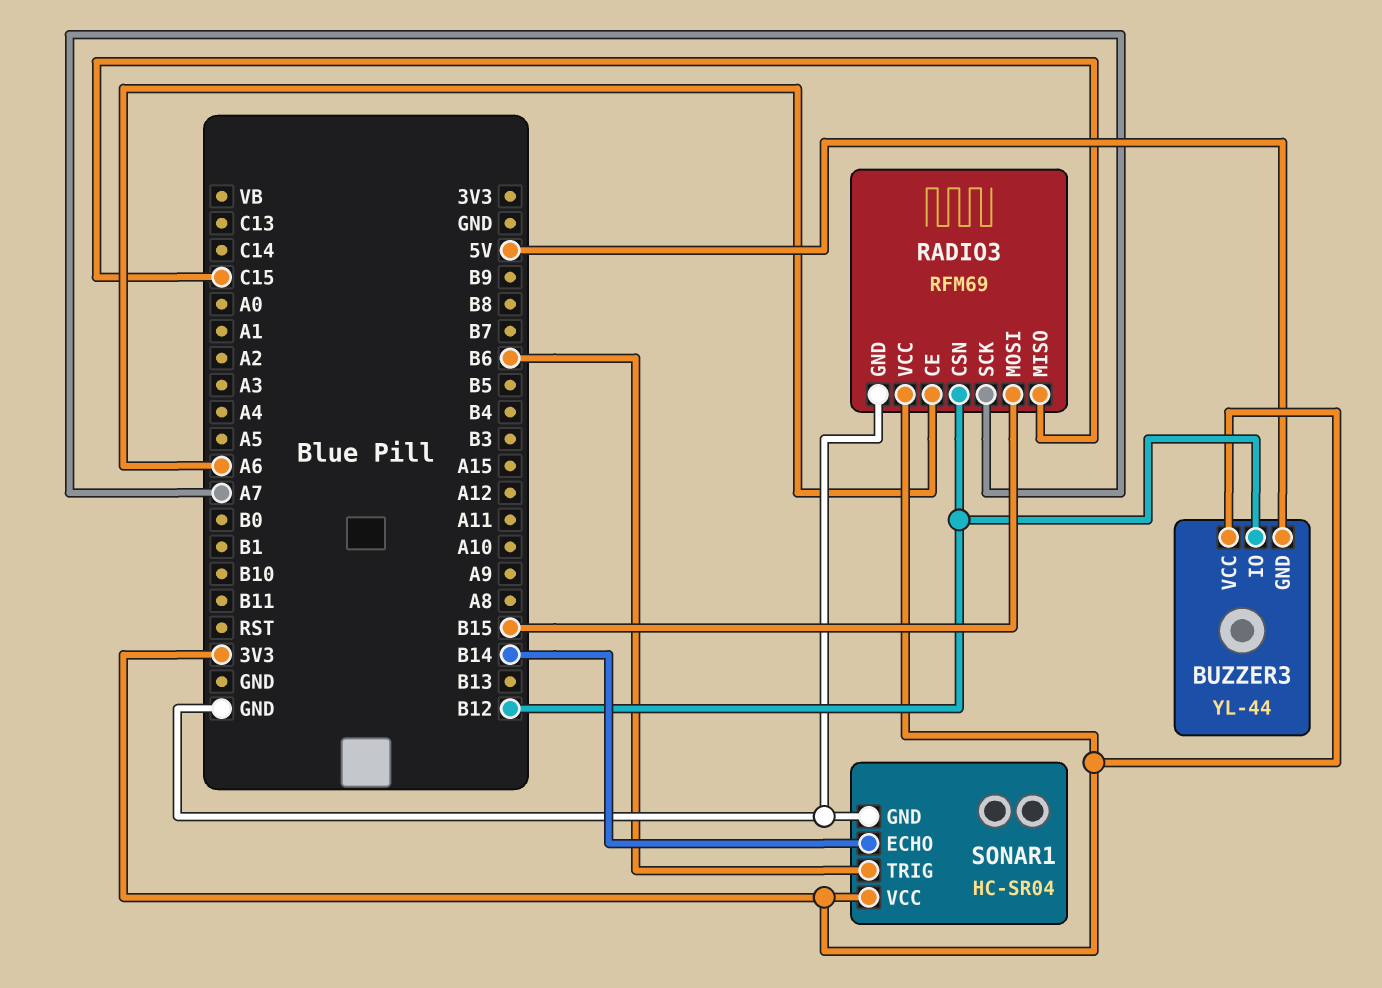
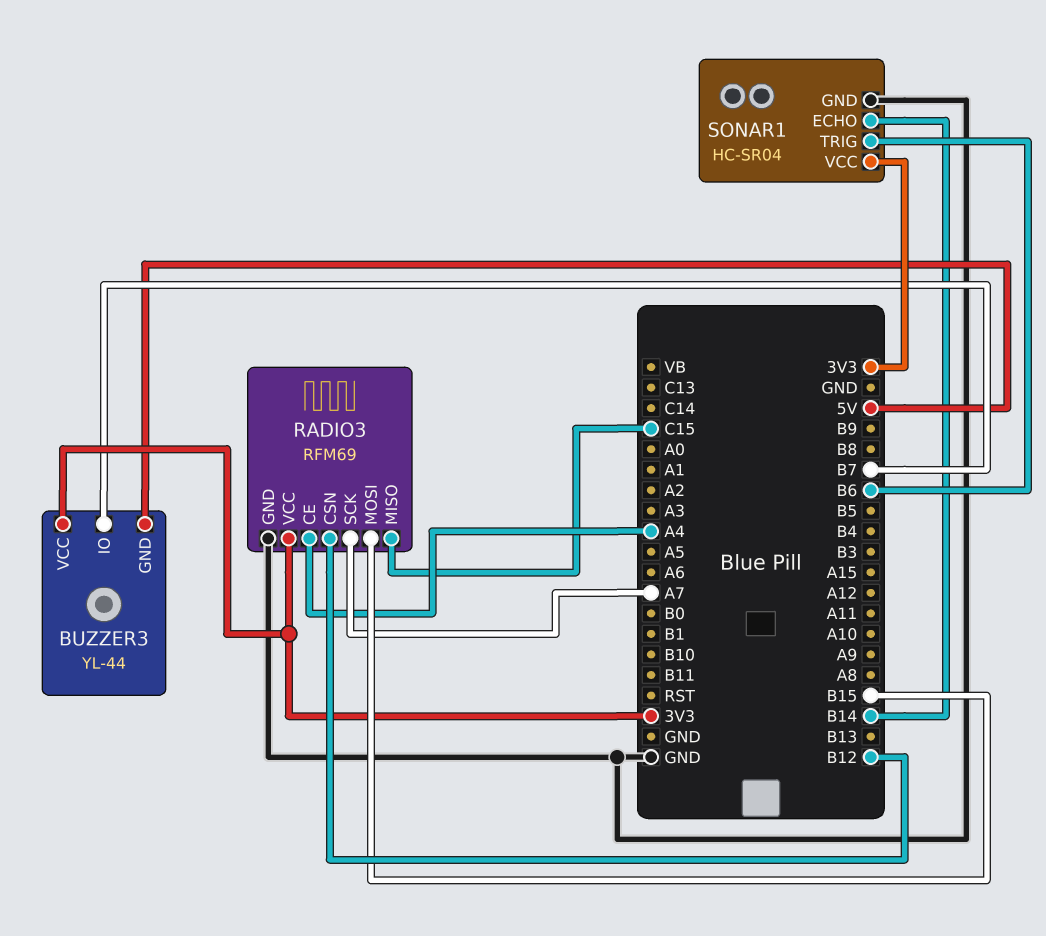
BUZZER3 pin IO: B12 -> B7
RADIO3 pin CE: A6 -> A4

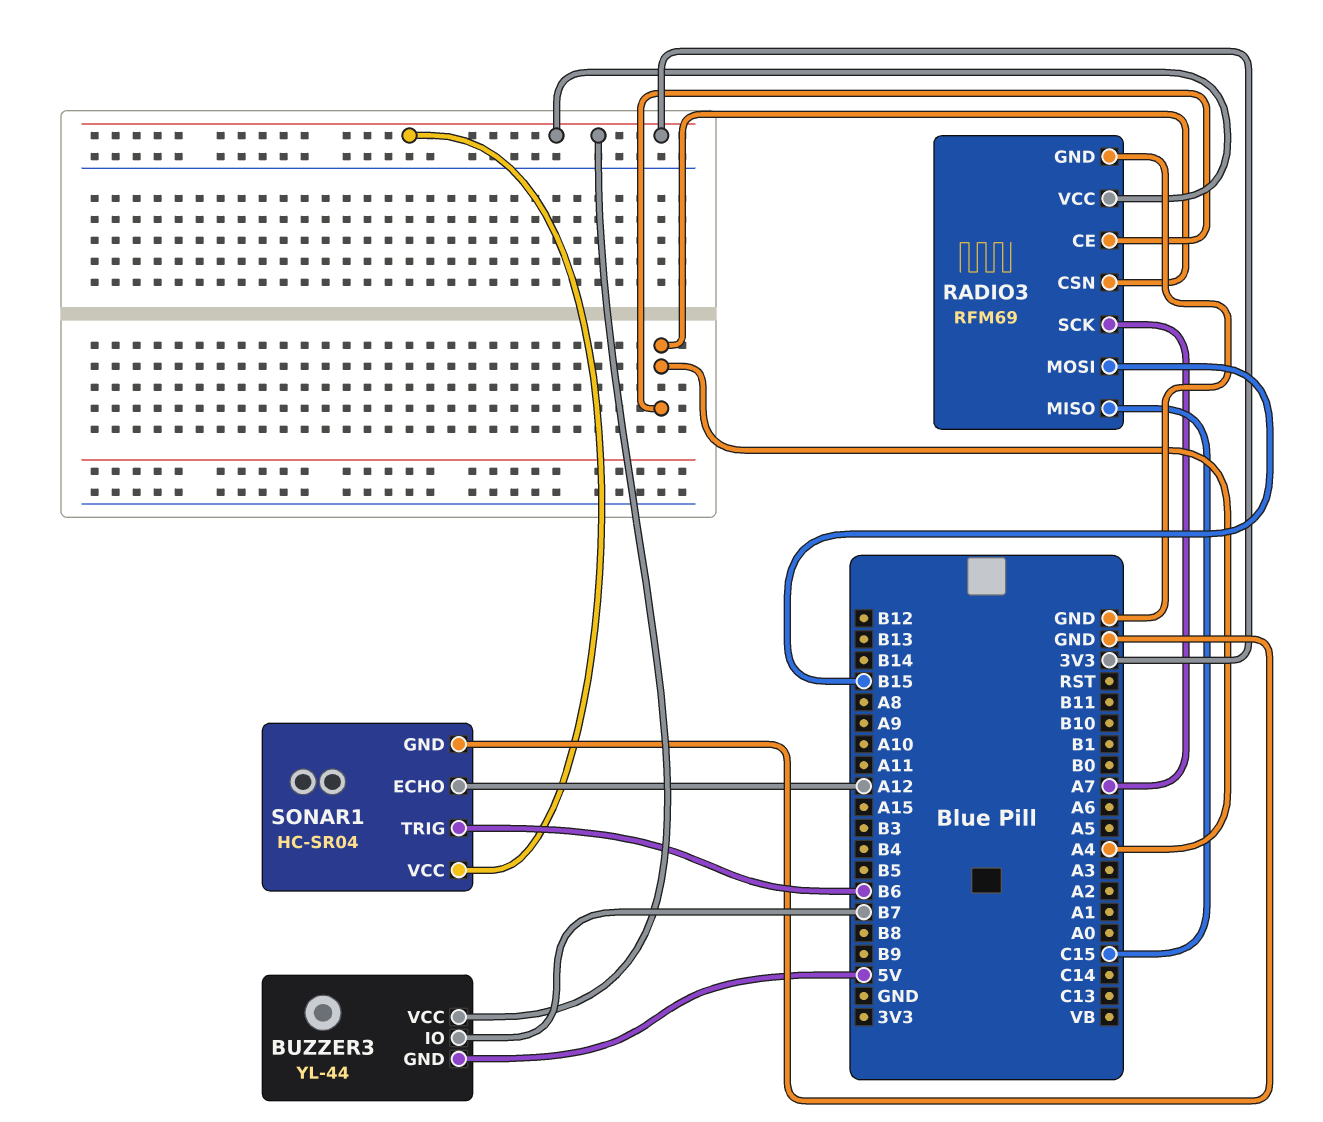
RADIO3 pin CSN: B12 -> A4
SONAR1 pin ECHO: B14 -> A12

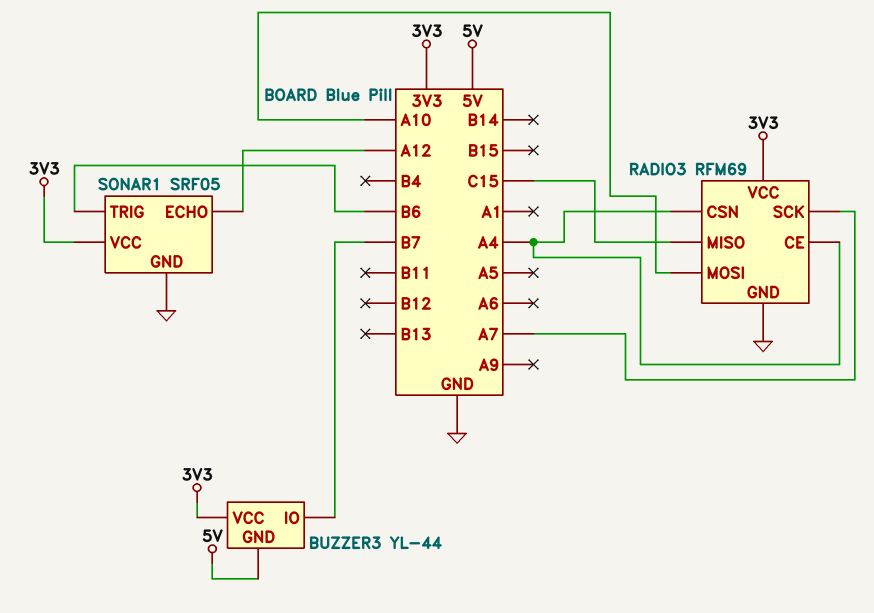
RADIO3 pin MOSI: B15 -> A10
SONAR1: HC-SR04 -> SRF05

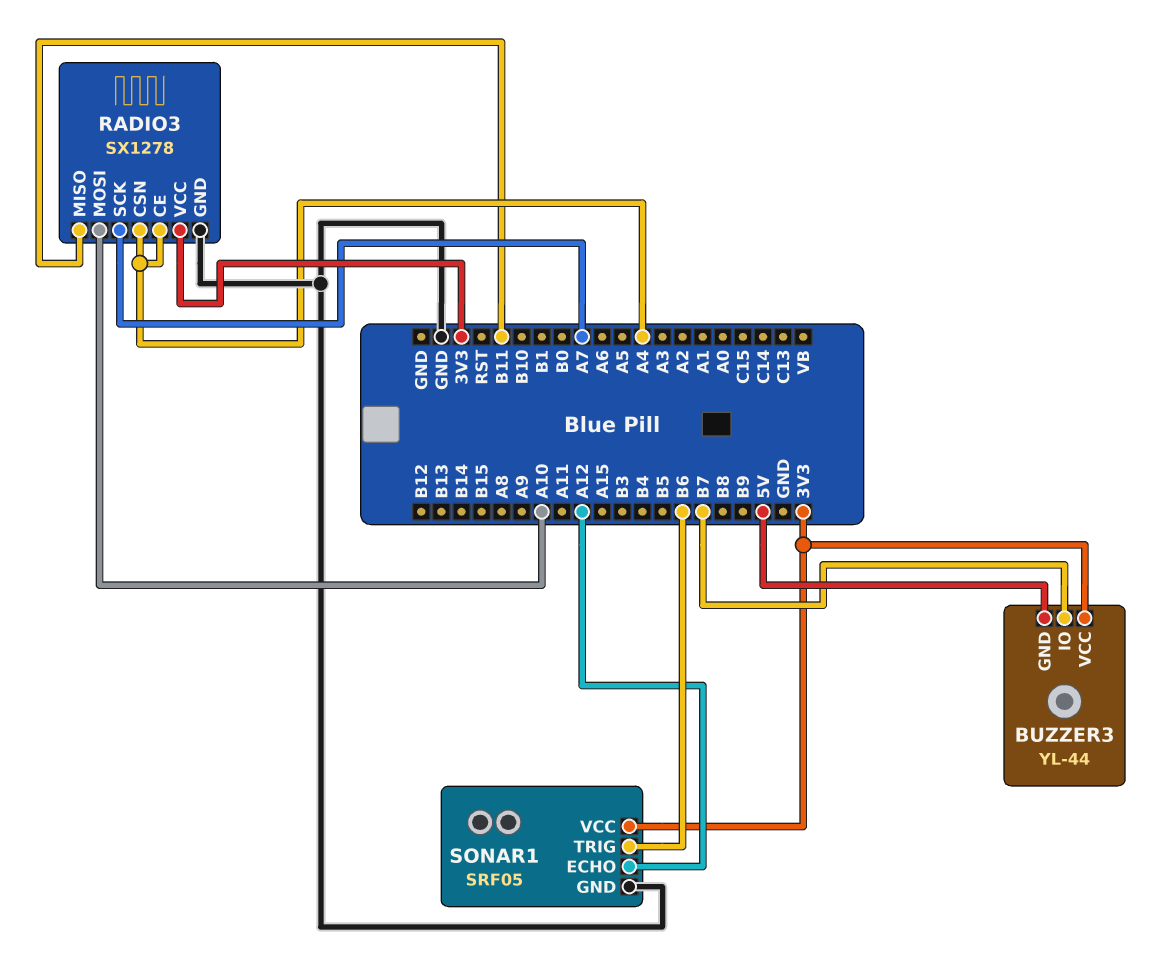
RADIO3: RFM69 -> SX1278
RADIO3 pin MISO: C15 -> B11

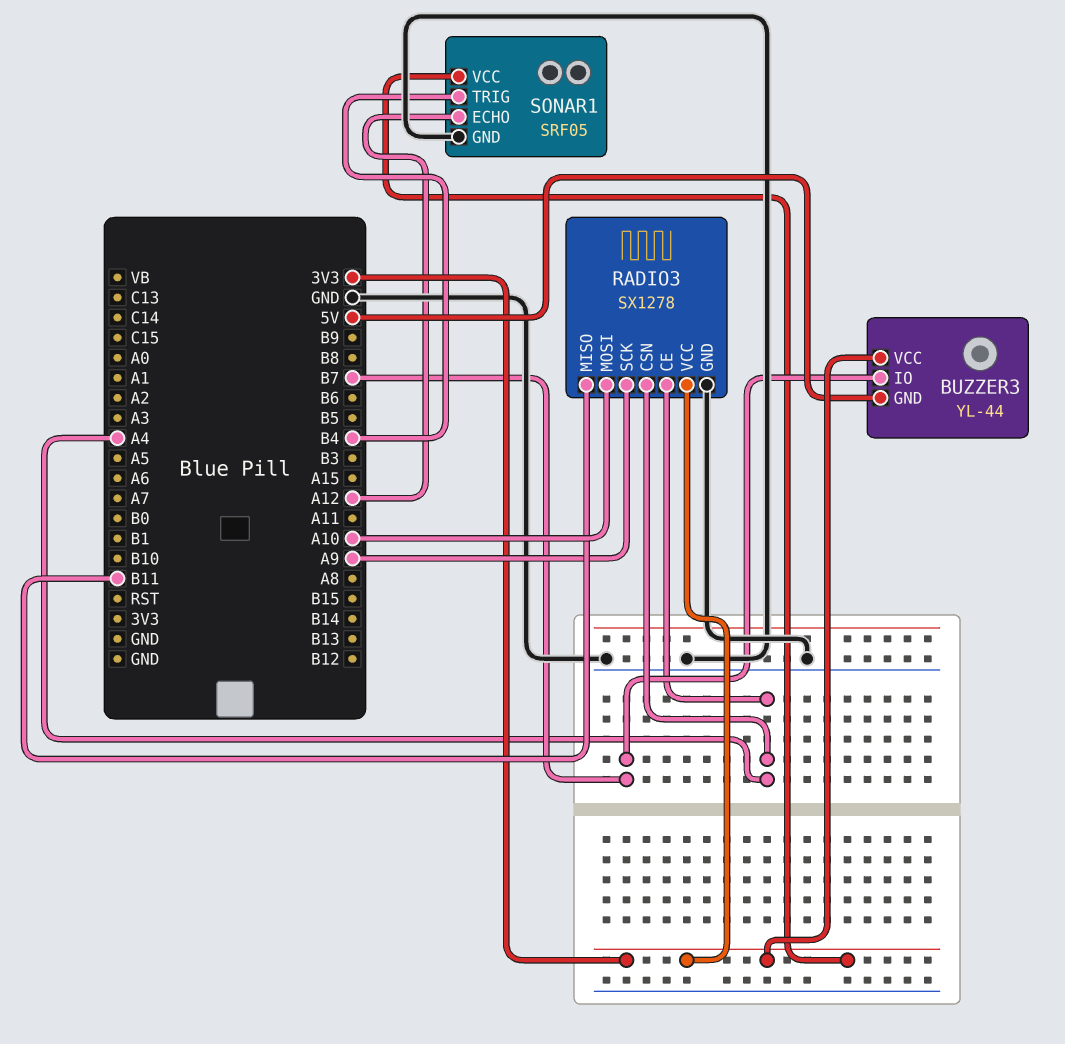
RADIO3 pin SCK: A7 -> A9
SONAR1 pin TRIG: B6 -> B4

